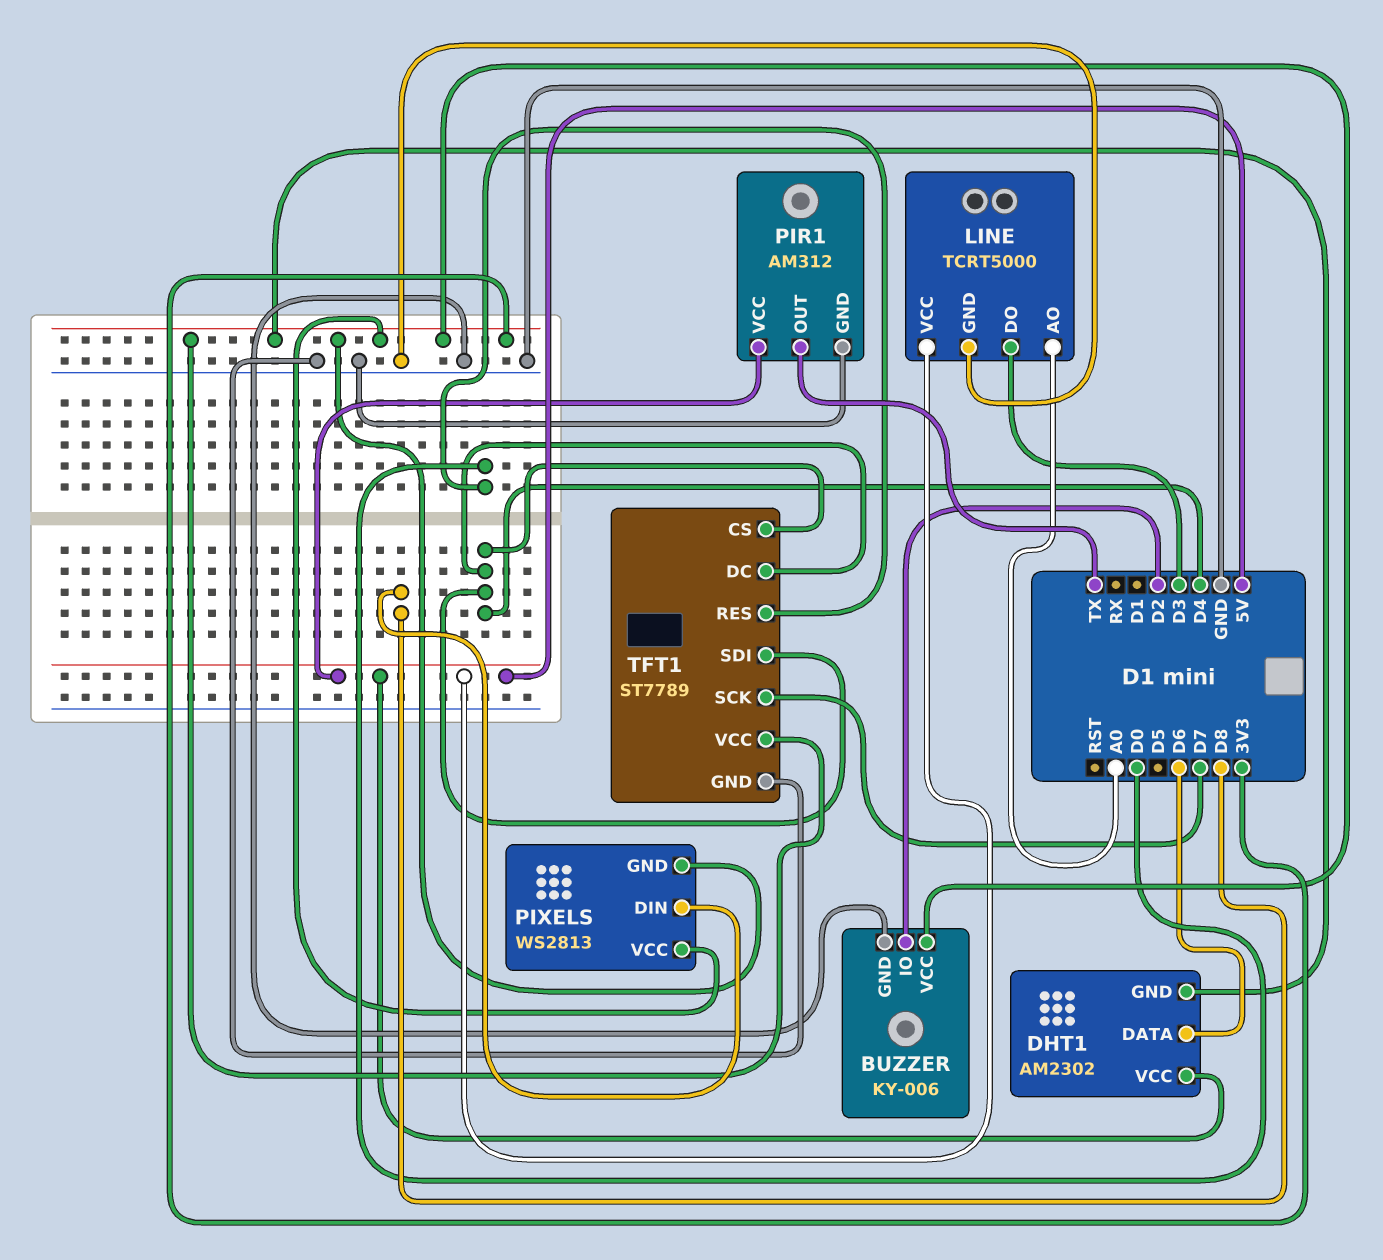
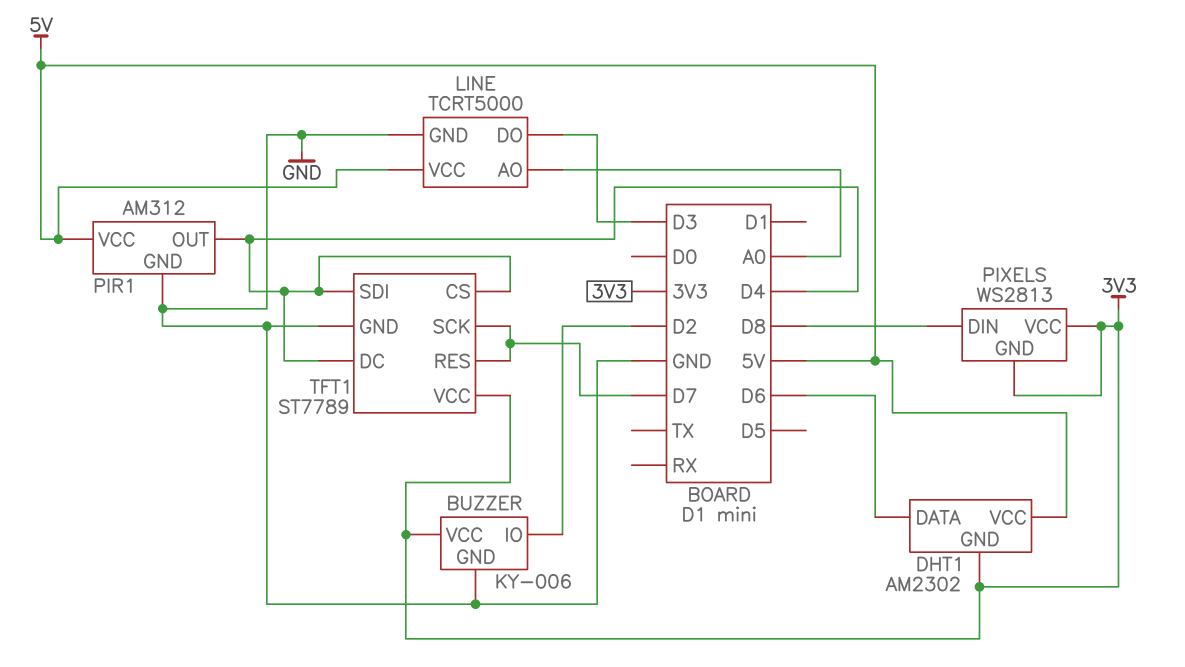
PIR1 pin OUT: TX -> D4
TFT1 pin RES: D0 -> D7

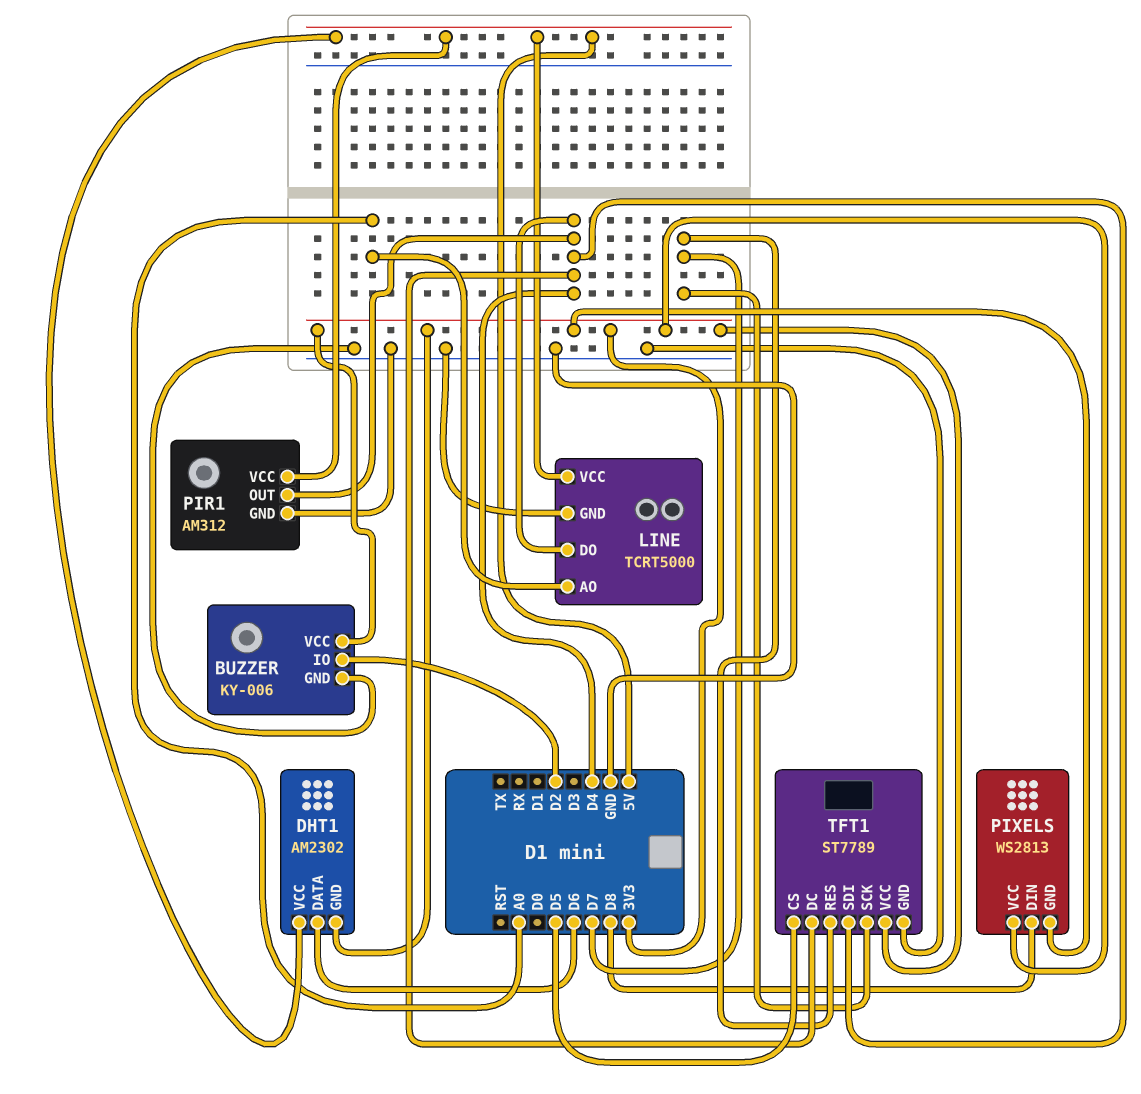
LINE pin DO: D3 -> D4
TFT1 pin CS: D4 -> D5

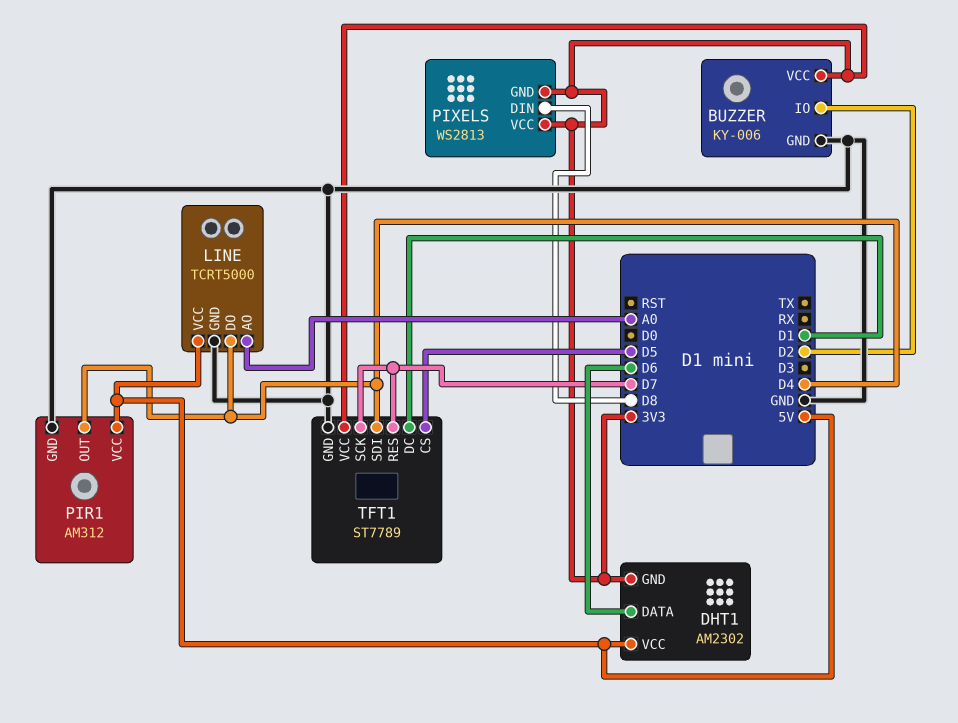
TFT1 pin DC: D4 -> D1

